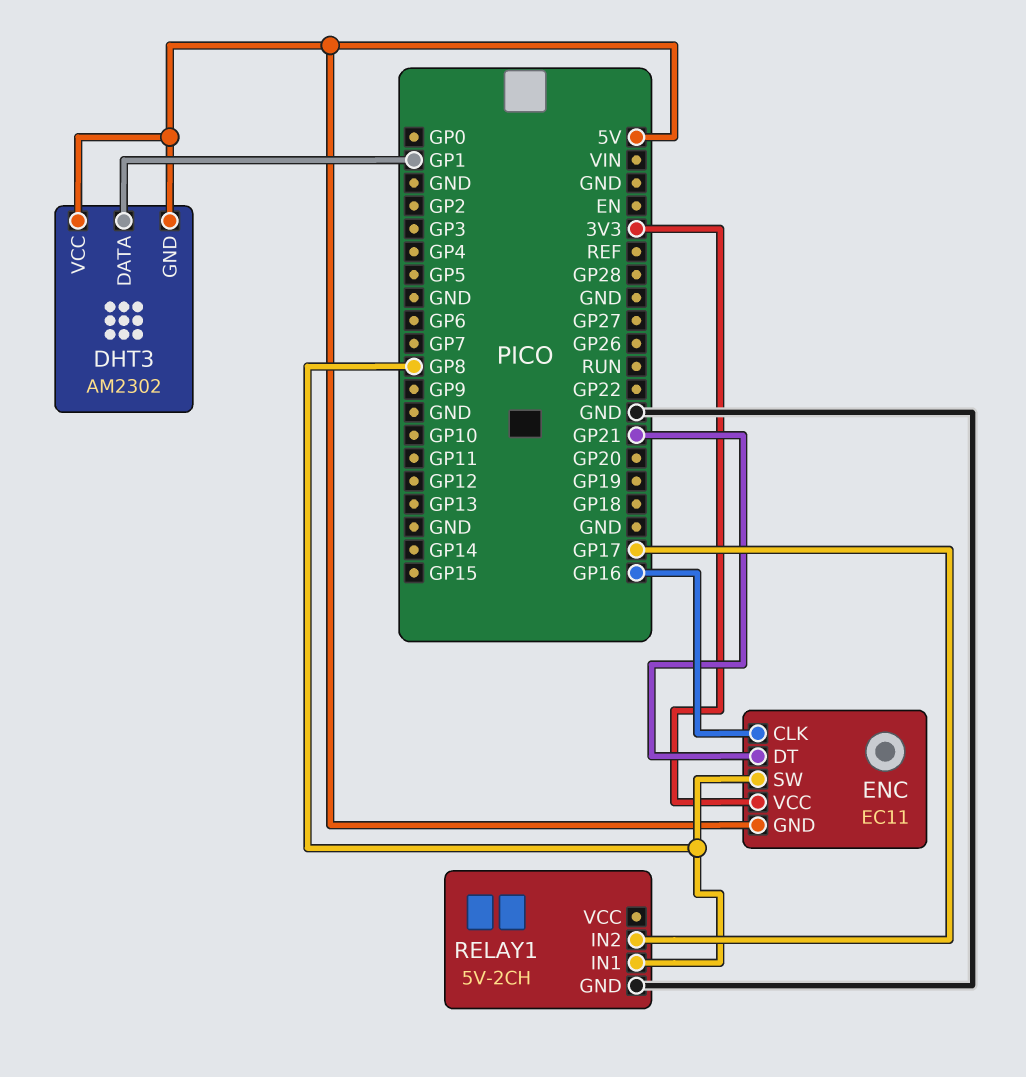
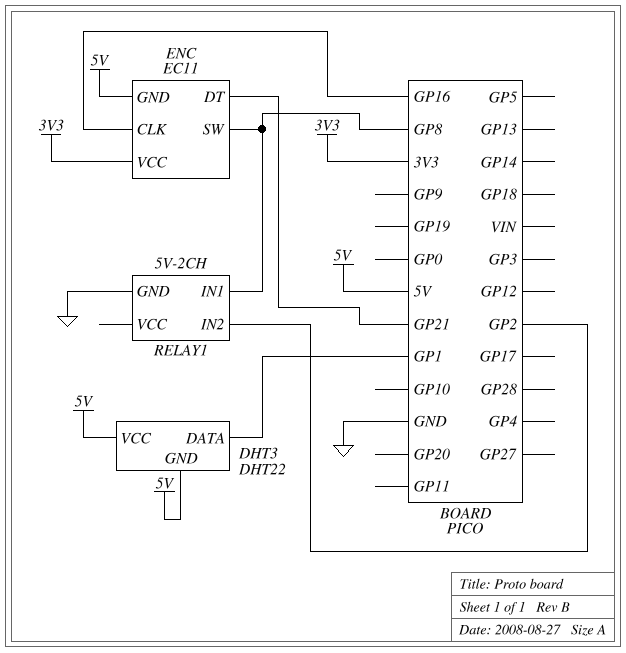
DHT3: AM2302 -> DHT22
RELAY1 pin IN2: GP17 -> GP2

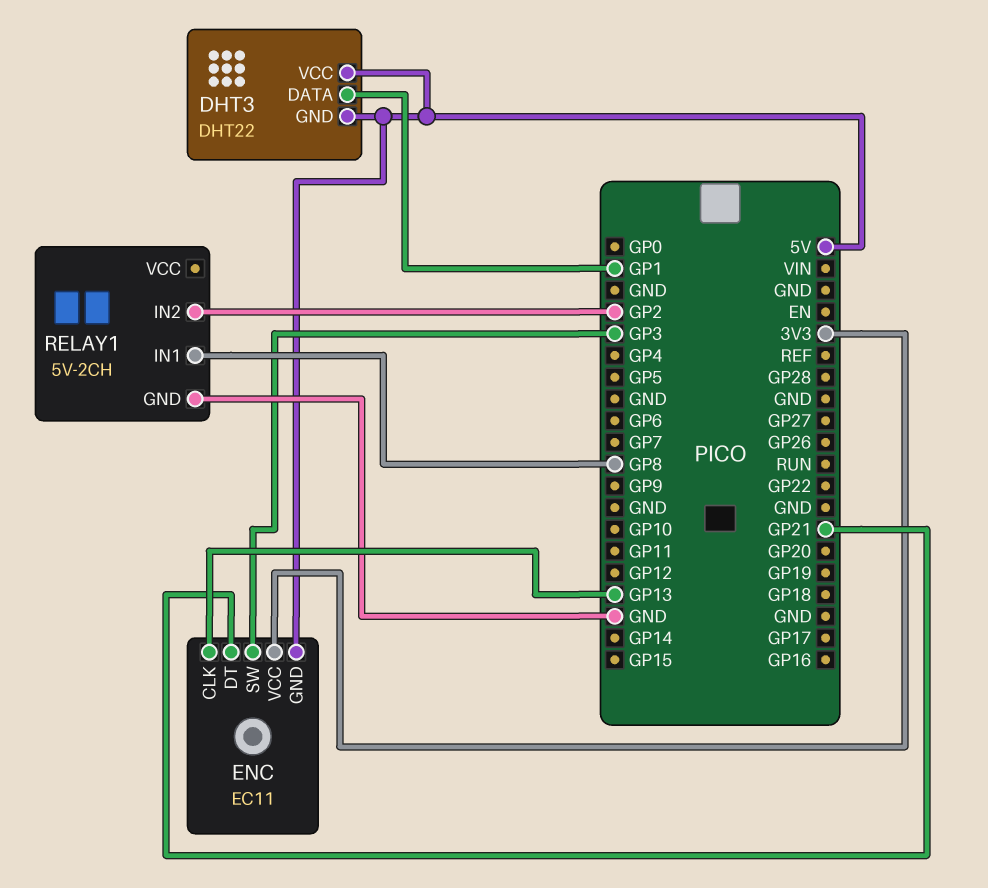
ENC pin CLK: GP16 -> GP13
ENC pin SW: GP8 -> GP3

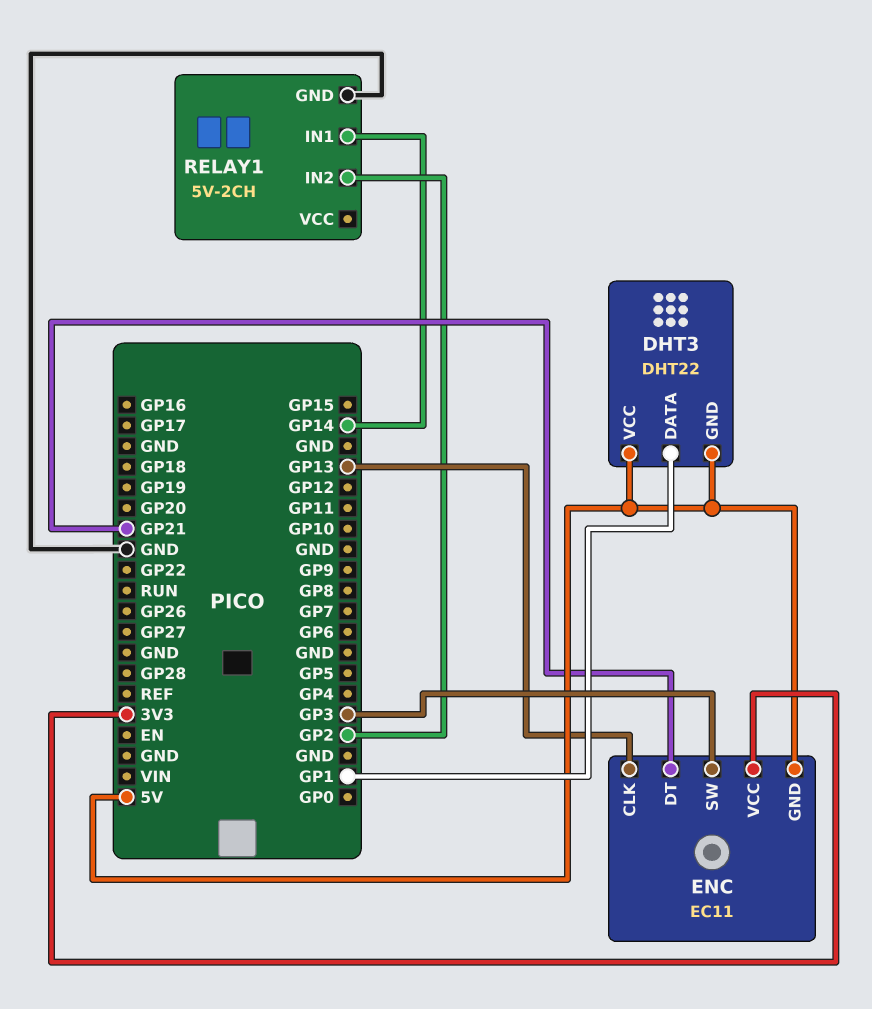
RELAY1 pin IN1: GP8 -> GP14

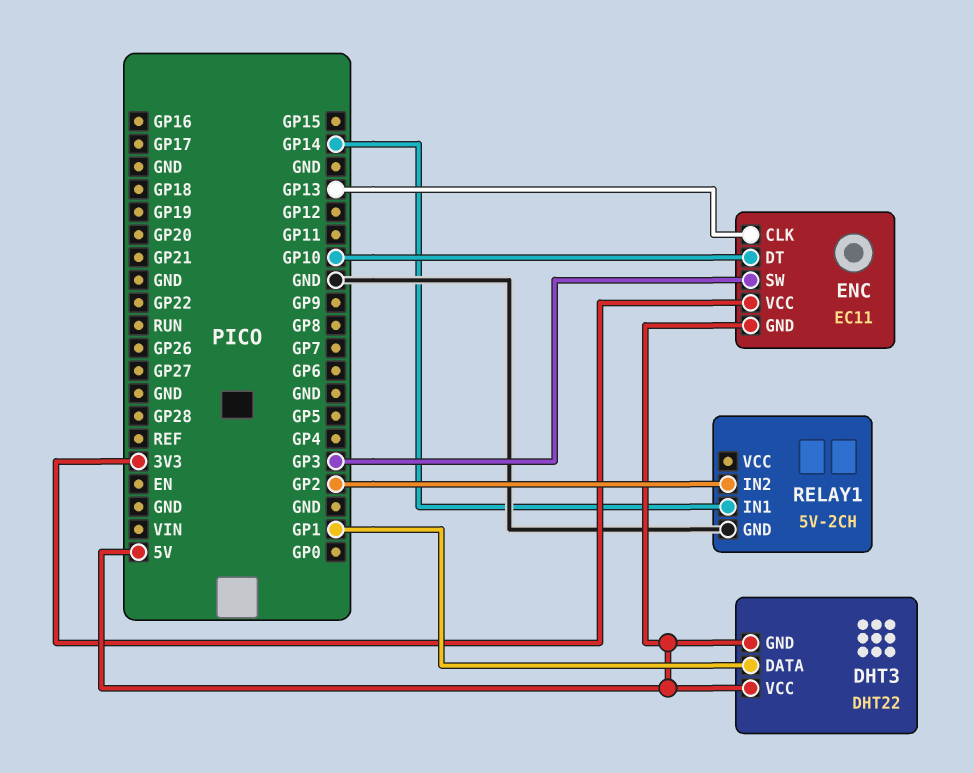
ENC pin DT: GP21 -> GP10

